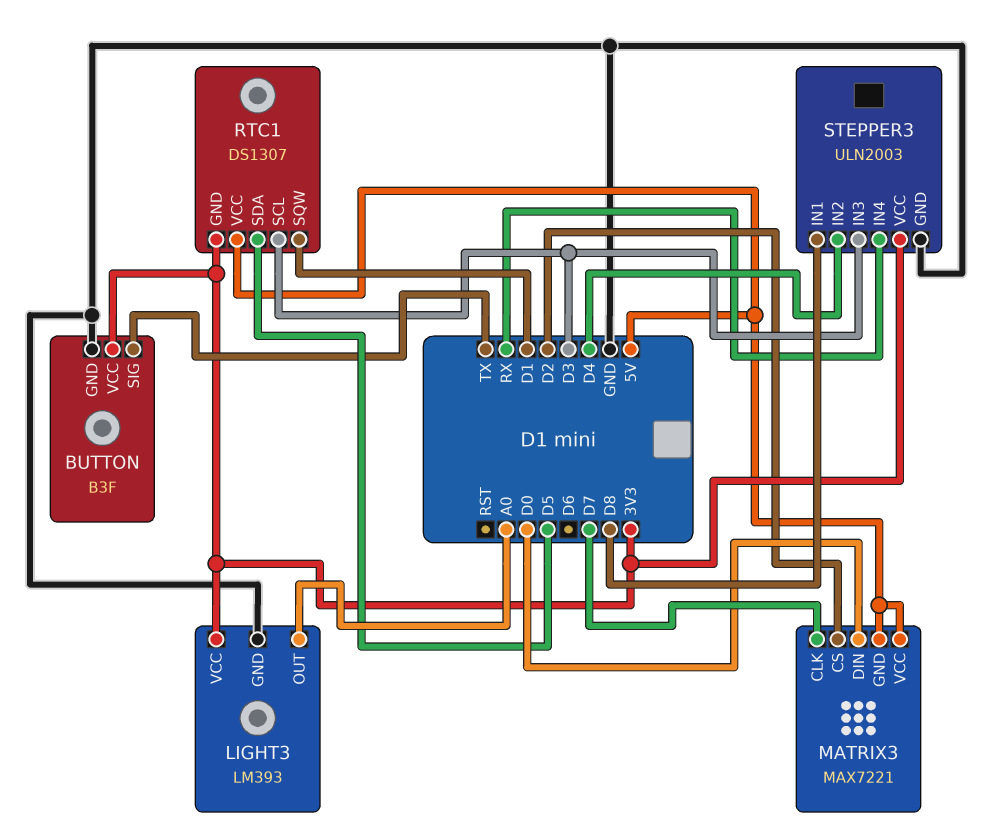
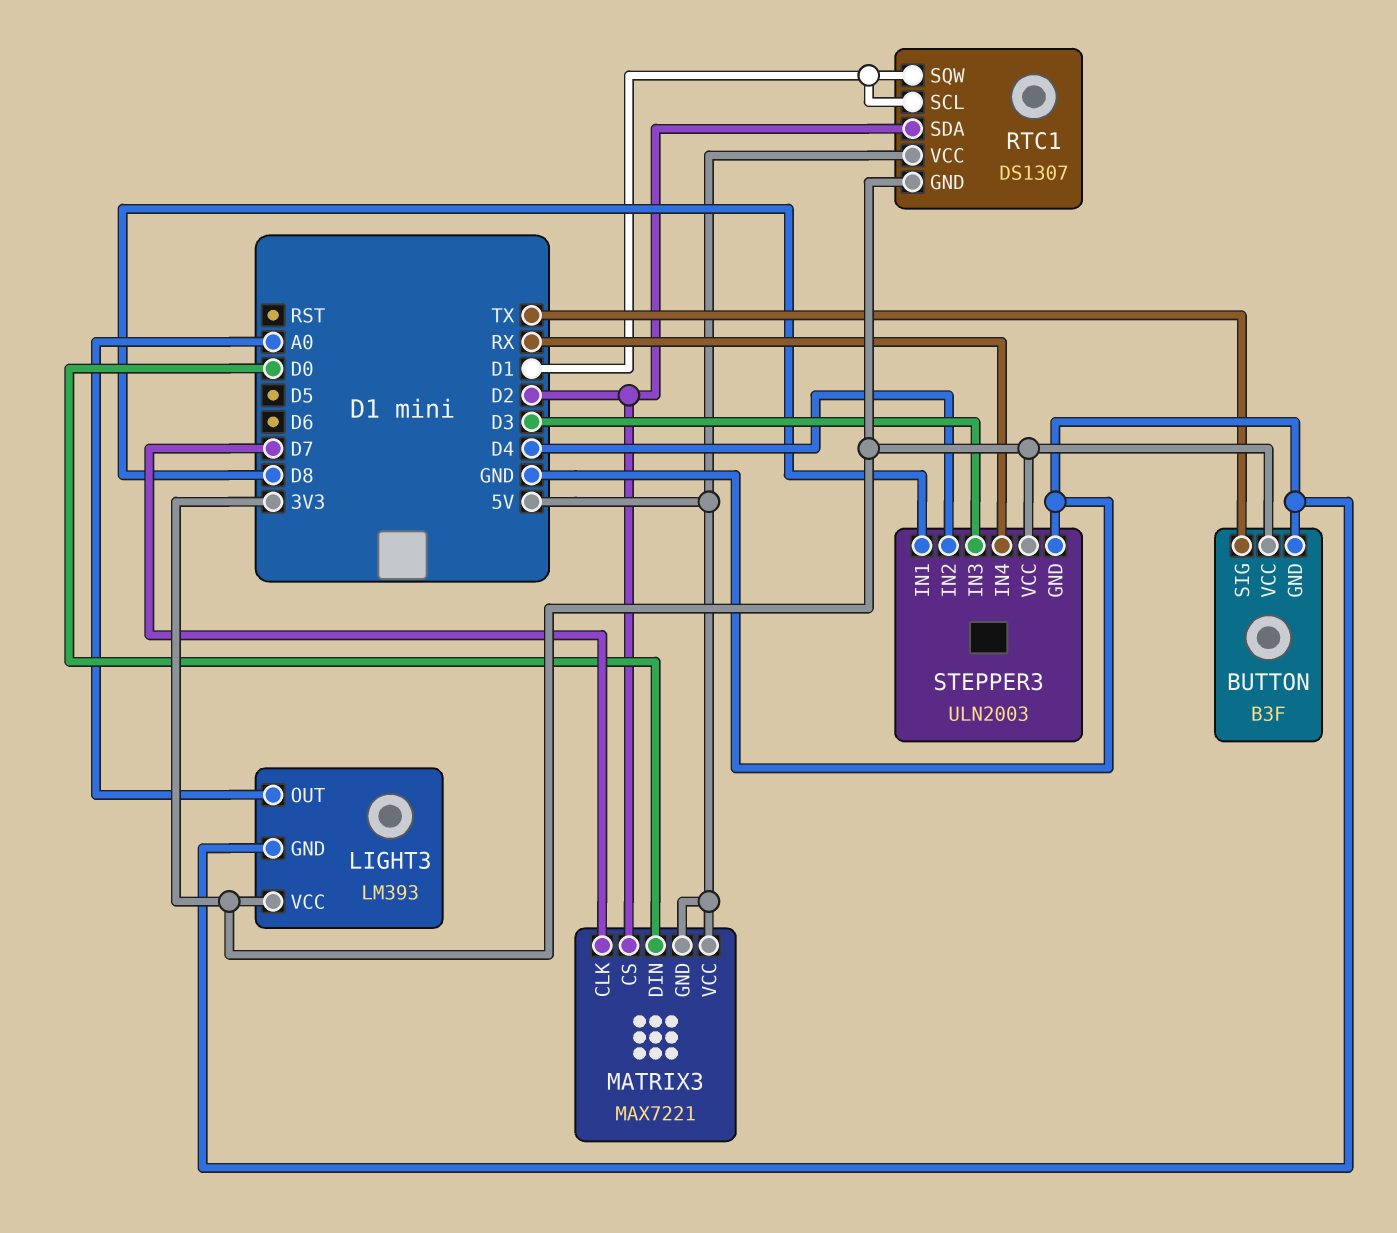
RTC1 pin SCL: D3 -> D1
RTC1 pin SDA: D5 -> D2

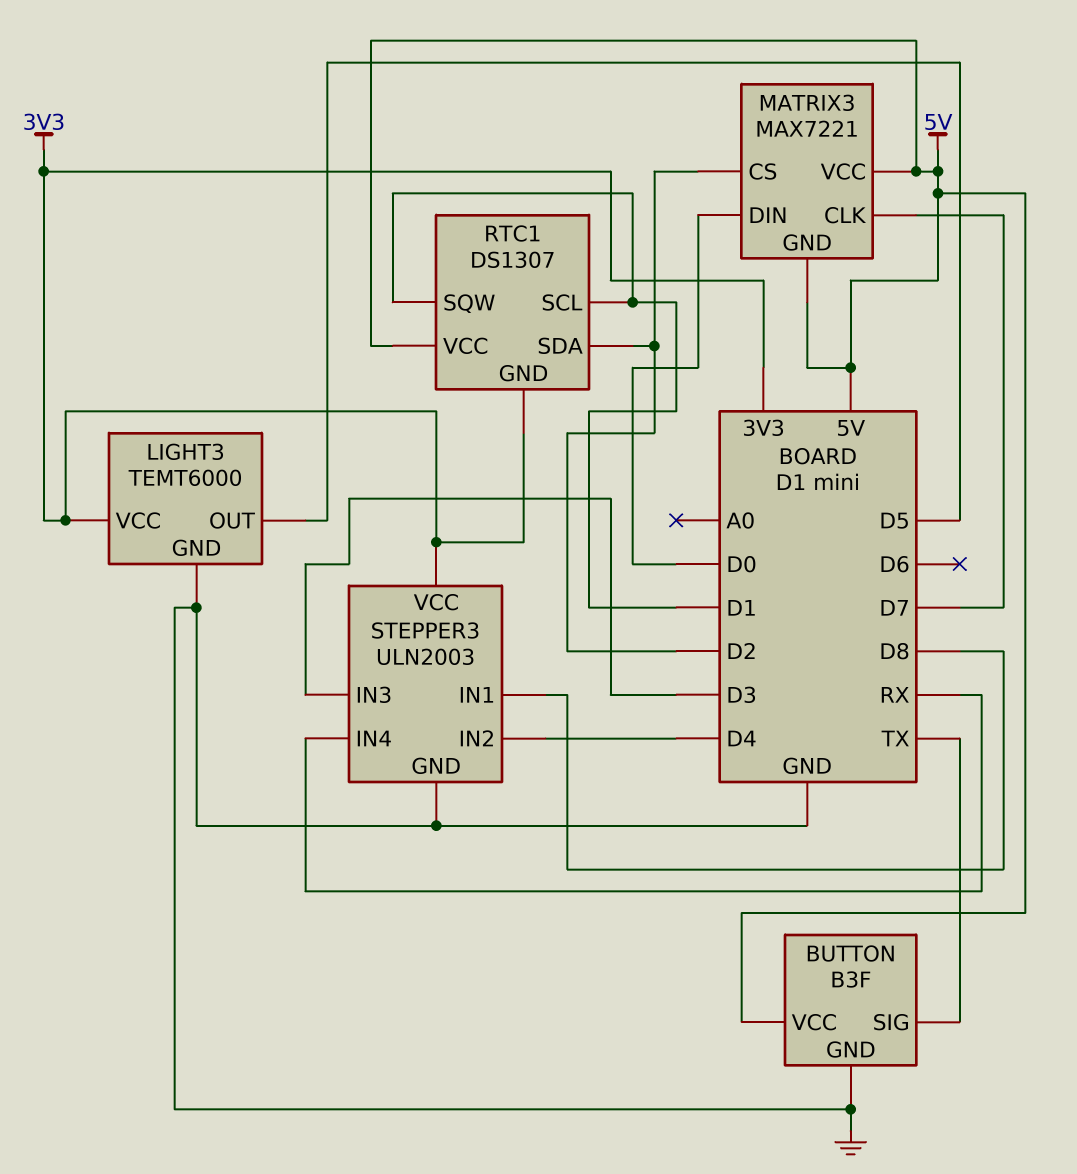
BUTTON pin VCC: 3V3 -> 5V
LIGHT3: LM393 -> TEMT6000
LIGHT3 pin OUT: A0 -> D5

